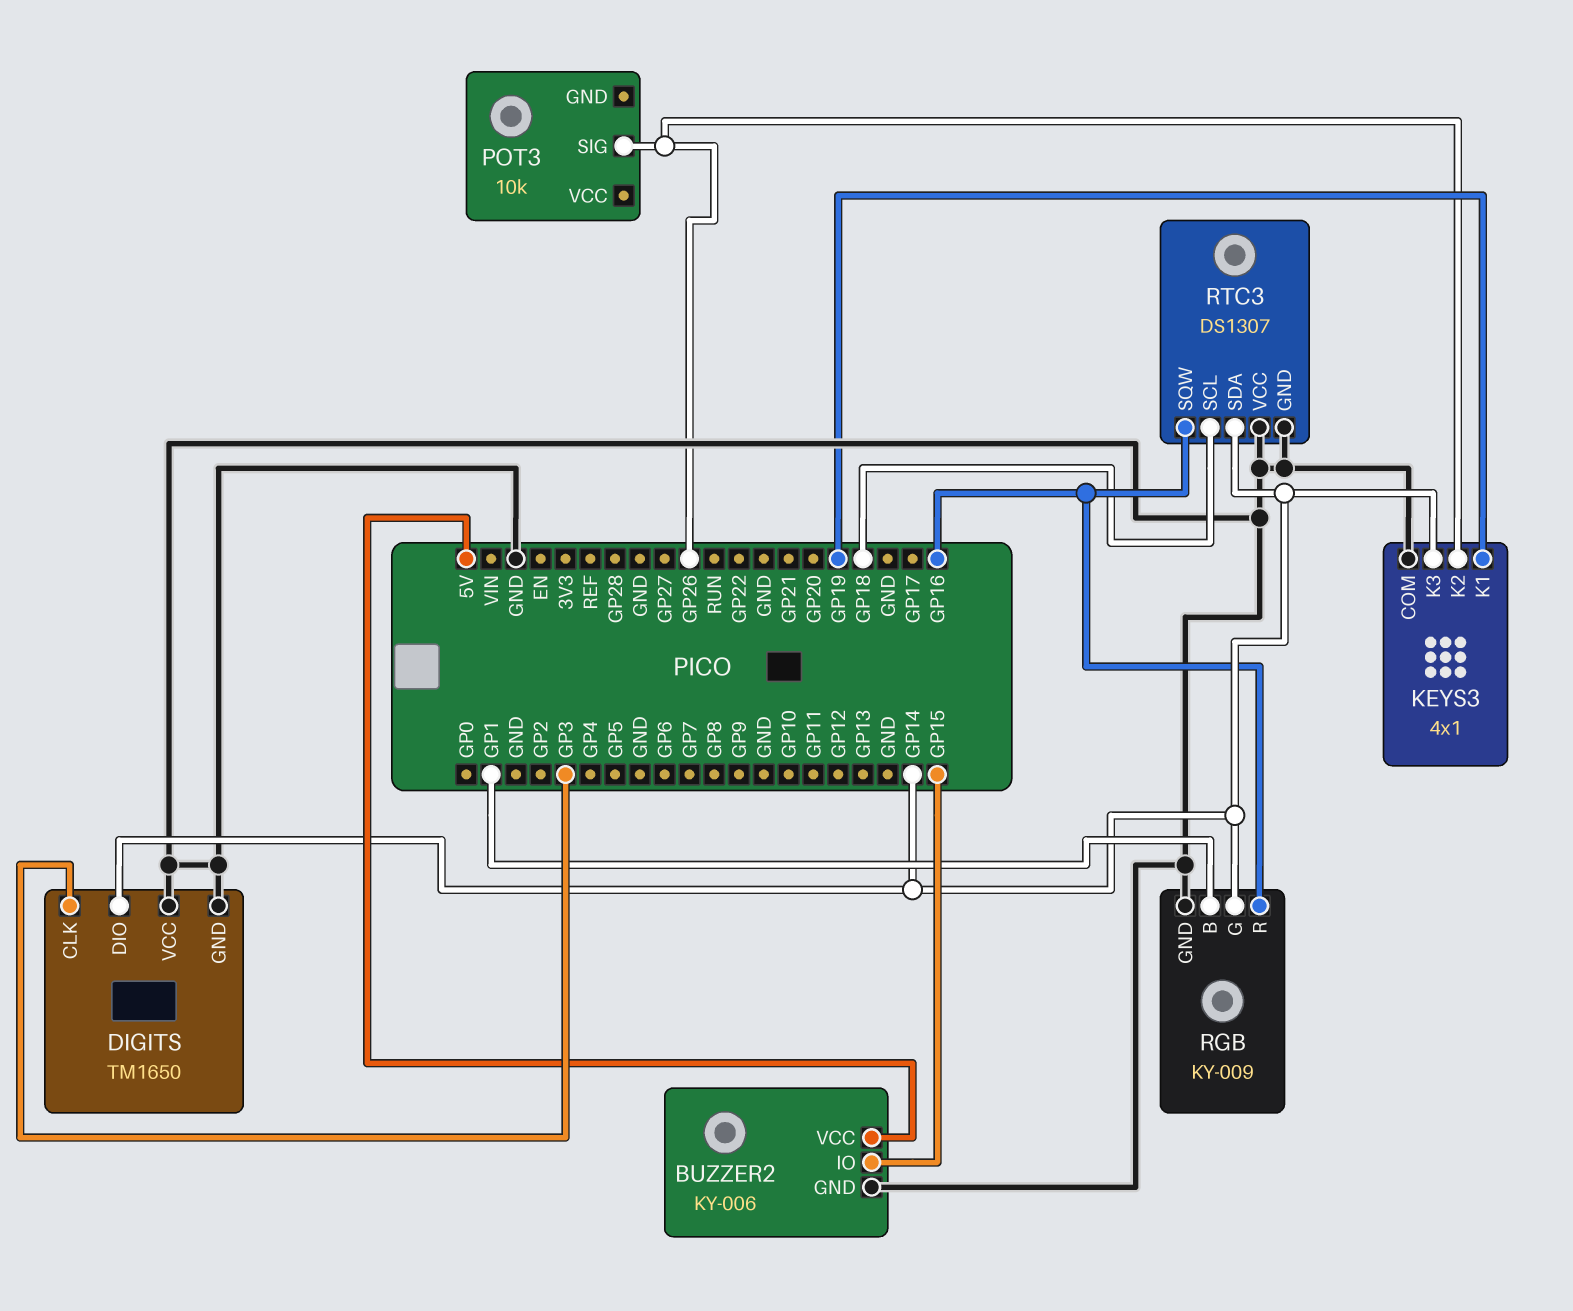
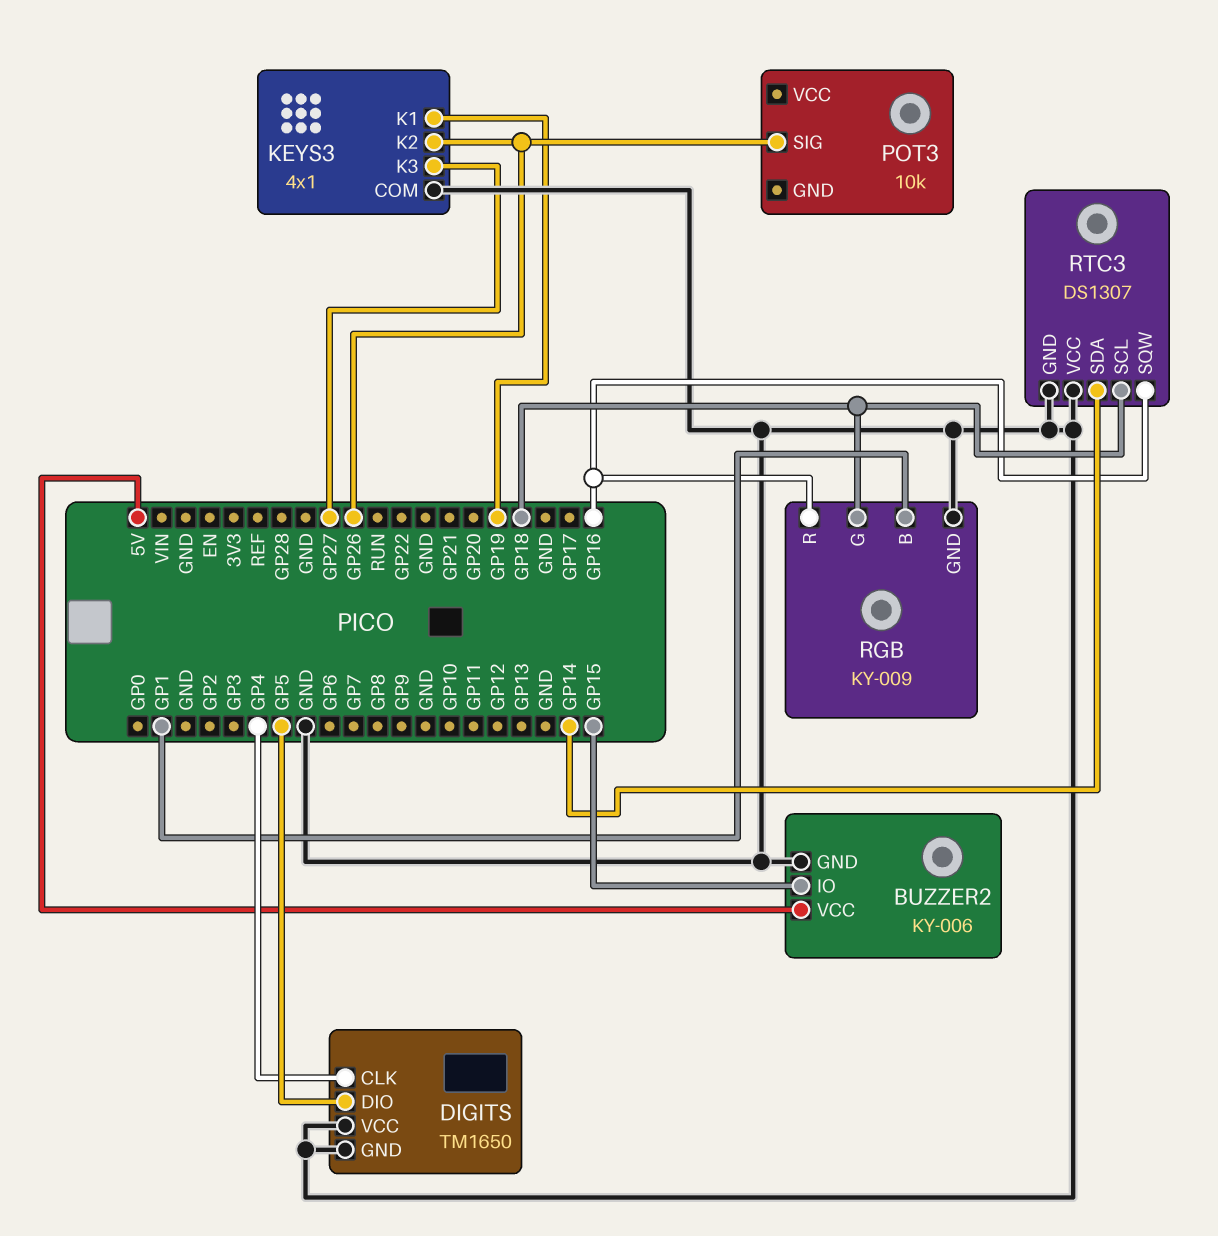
DIGITS pin CLK: GP3 -> GP4
DIGITS pin DIO: GP14 -> GP5
KEYS3 pin K3: GP14 -> GP27
RGB pin G: GP14 -> GP18

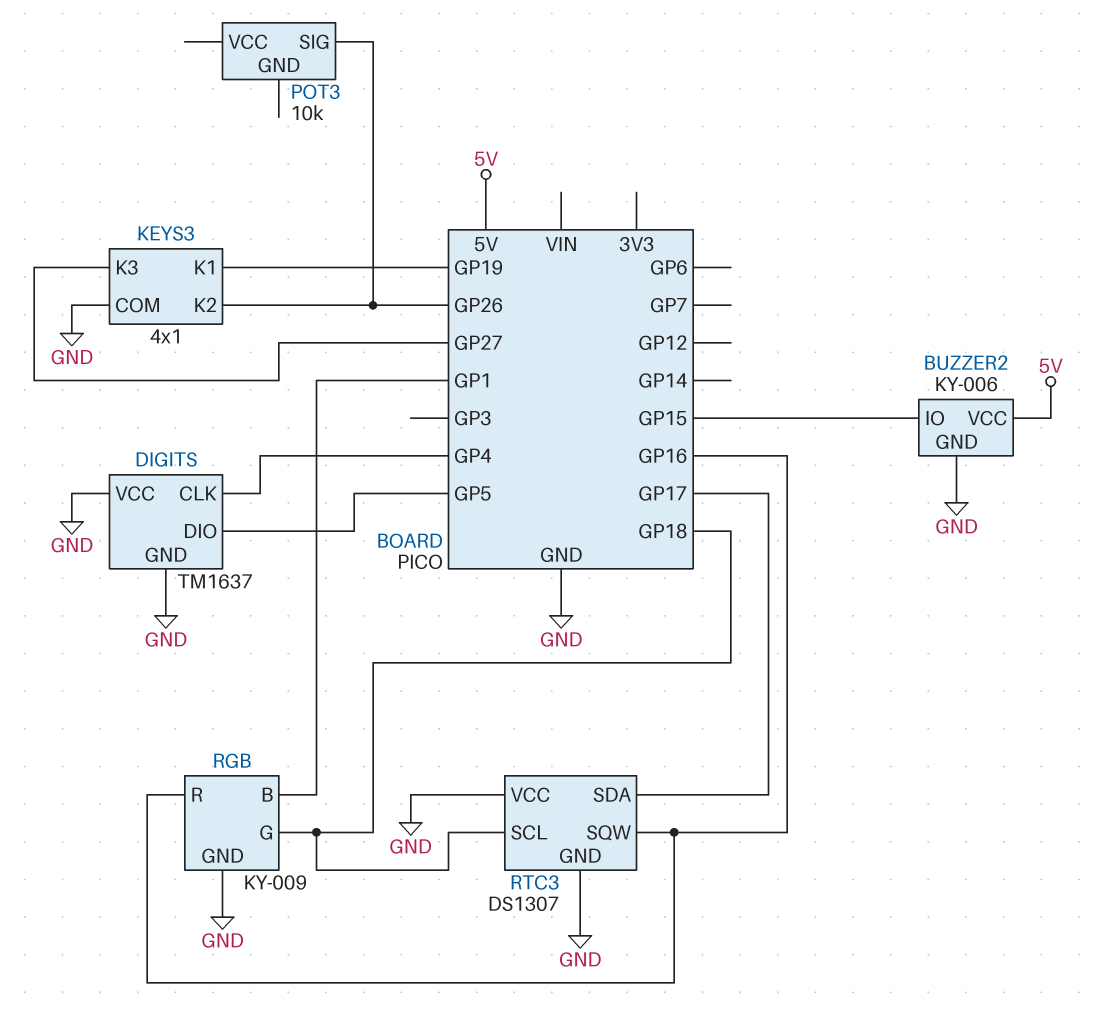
DIGITS: TM1650 -> TM1637
RTC3 pin SDA: GP14 -> GP17

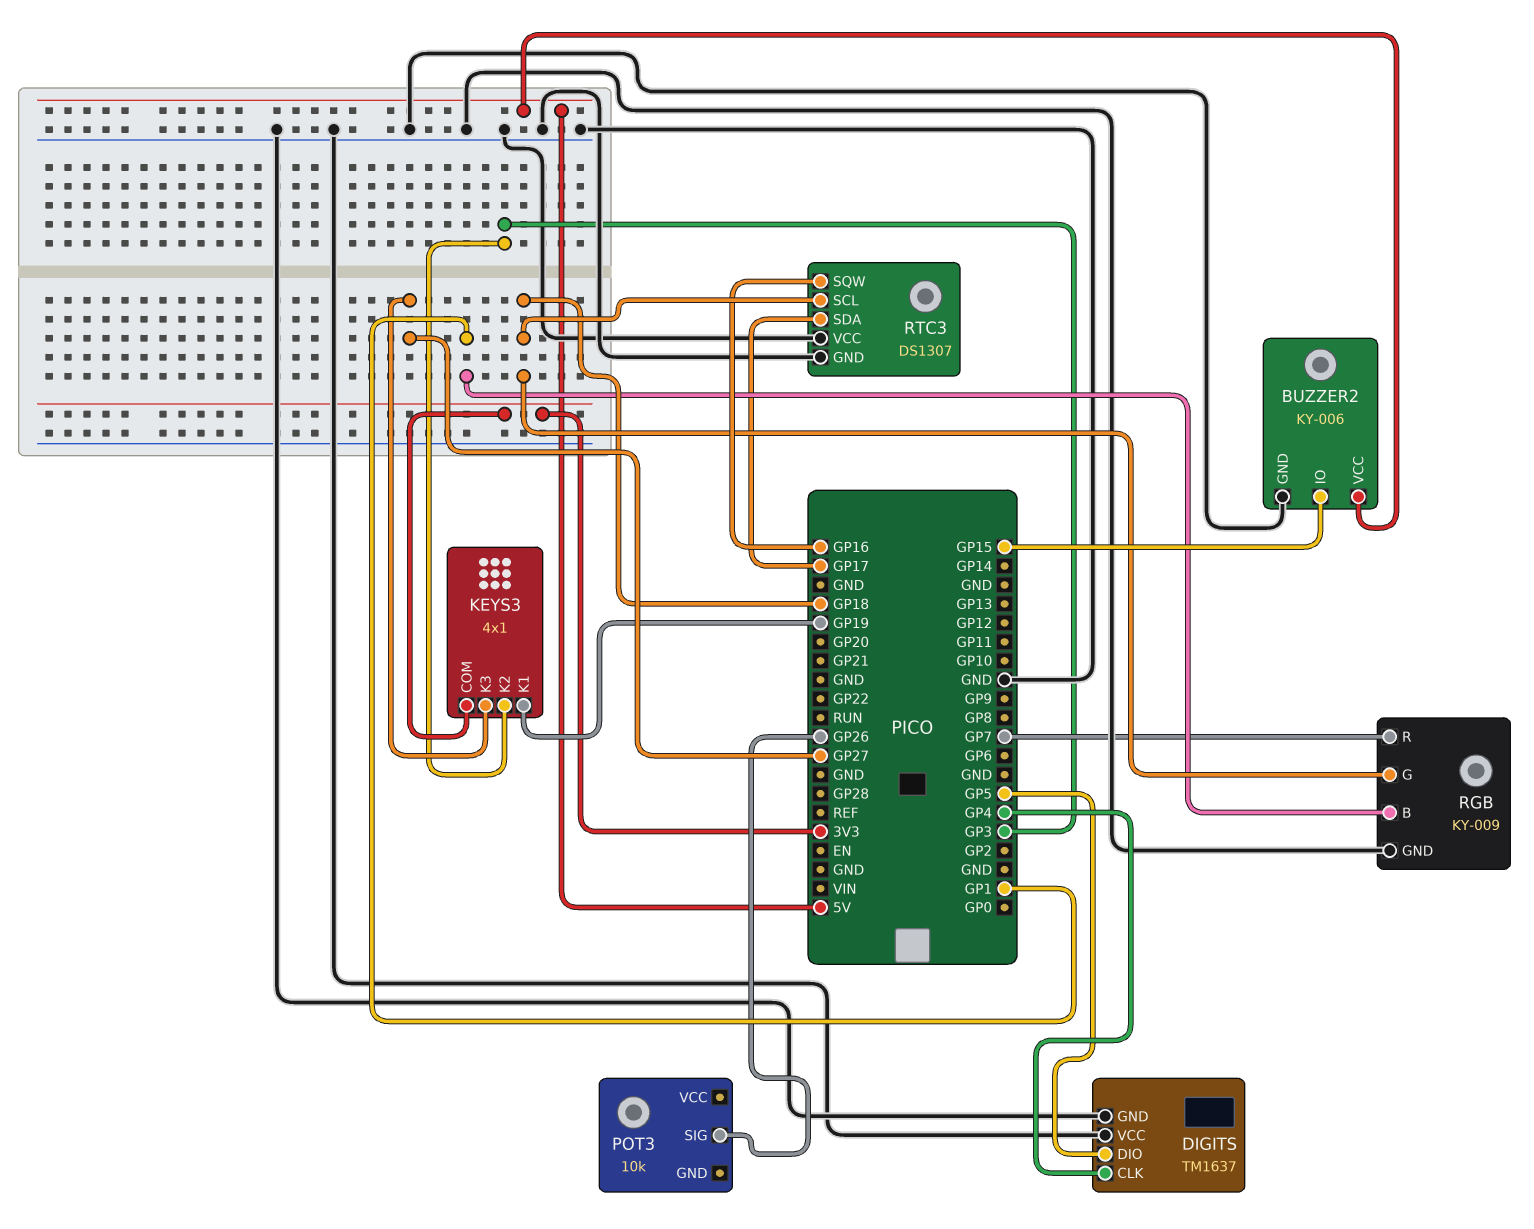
KEYS3 pin COM: GND -> 3V3
KEYS3 pin K2: GP26 -> GP3
RGB pin R: GP16 -> GP7

